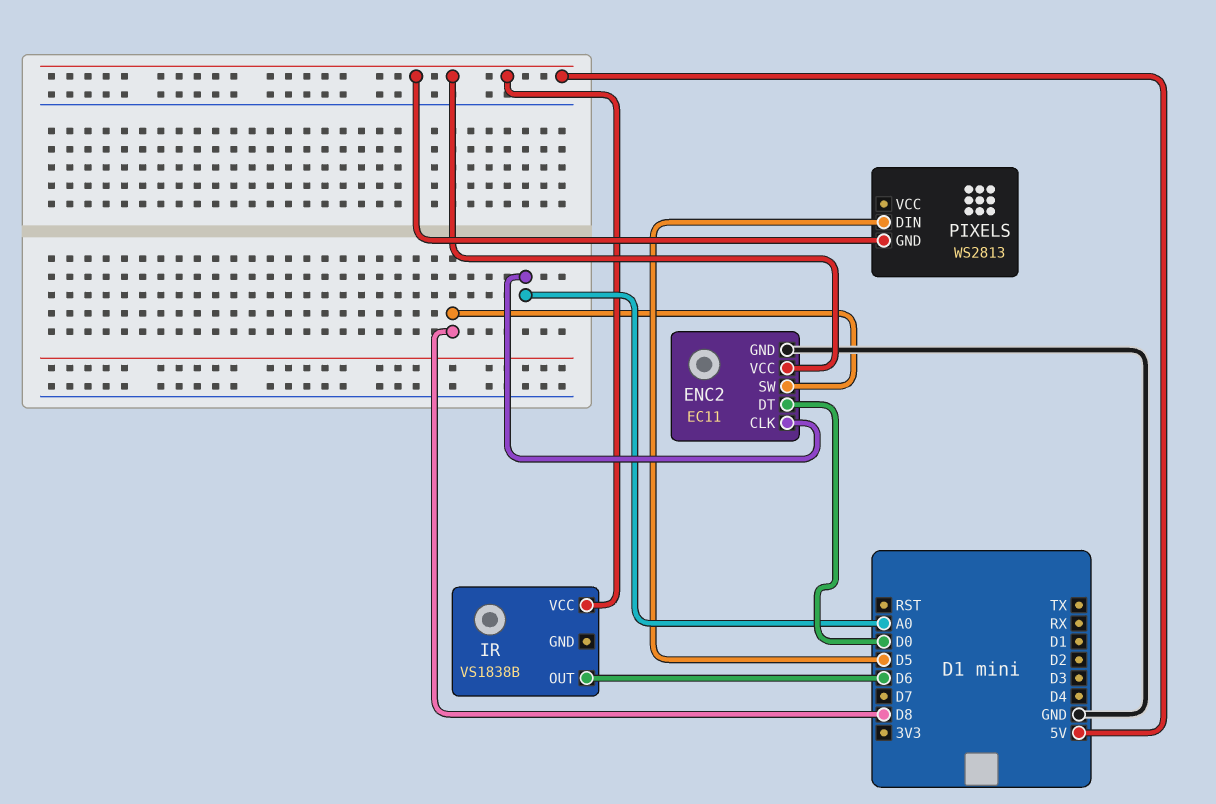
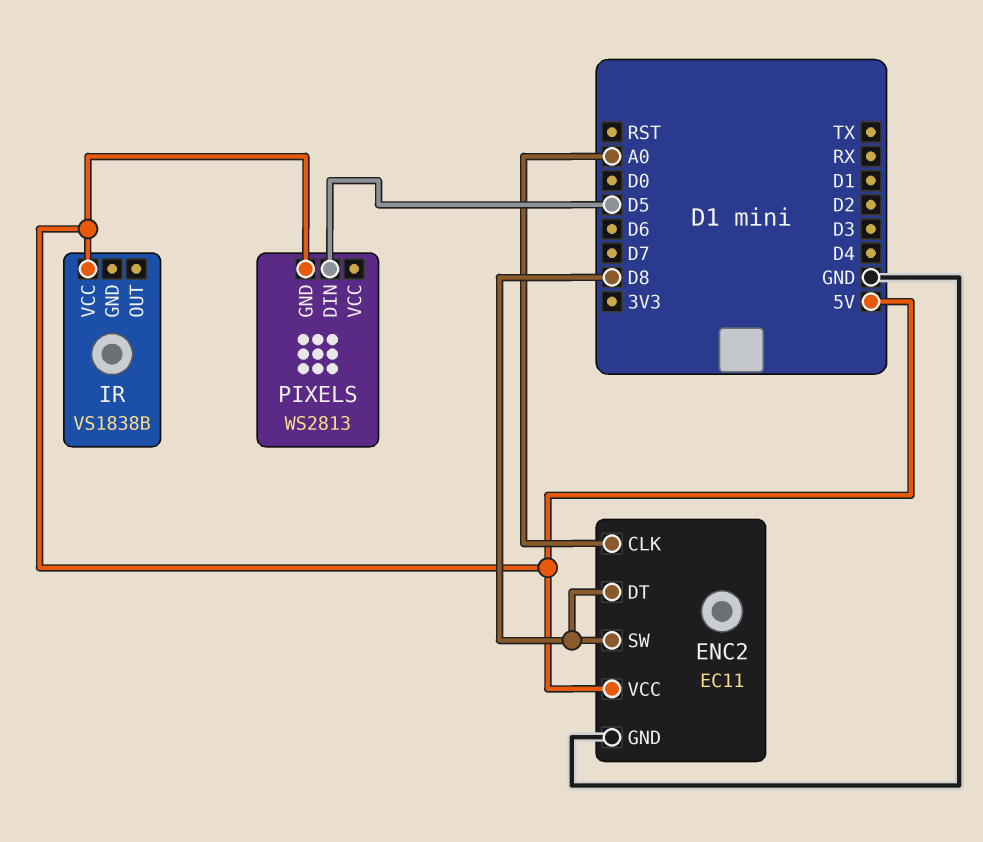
ENC2 pin DT: D0 -> D8
IR pin OUT: D6 -> none

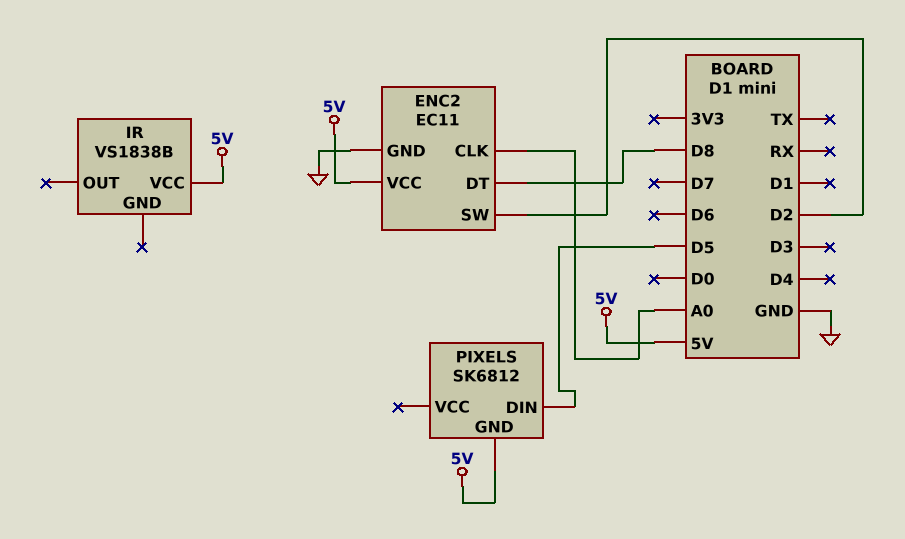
ENC2 pin SW: D8 -> D2
PIXELS: WS2813 -> SK6812

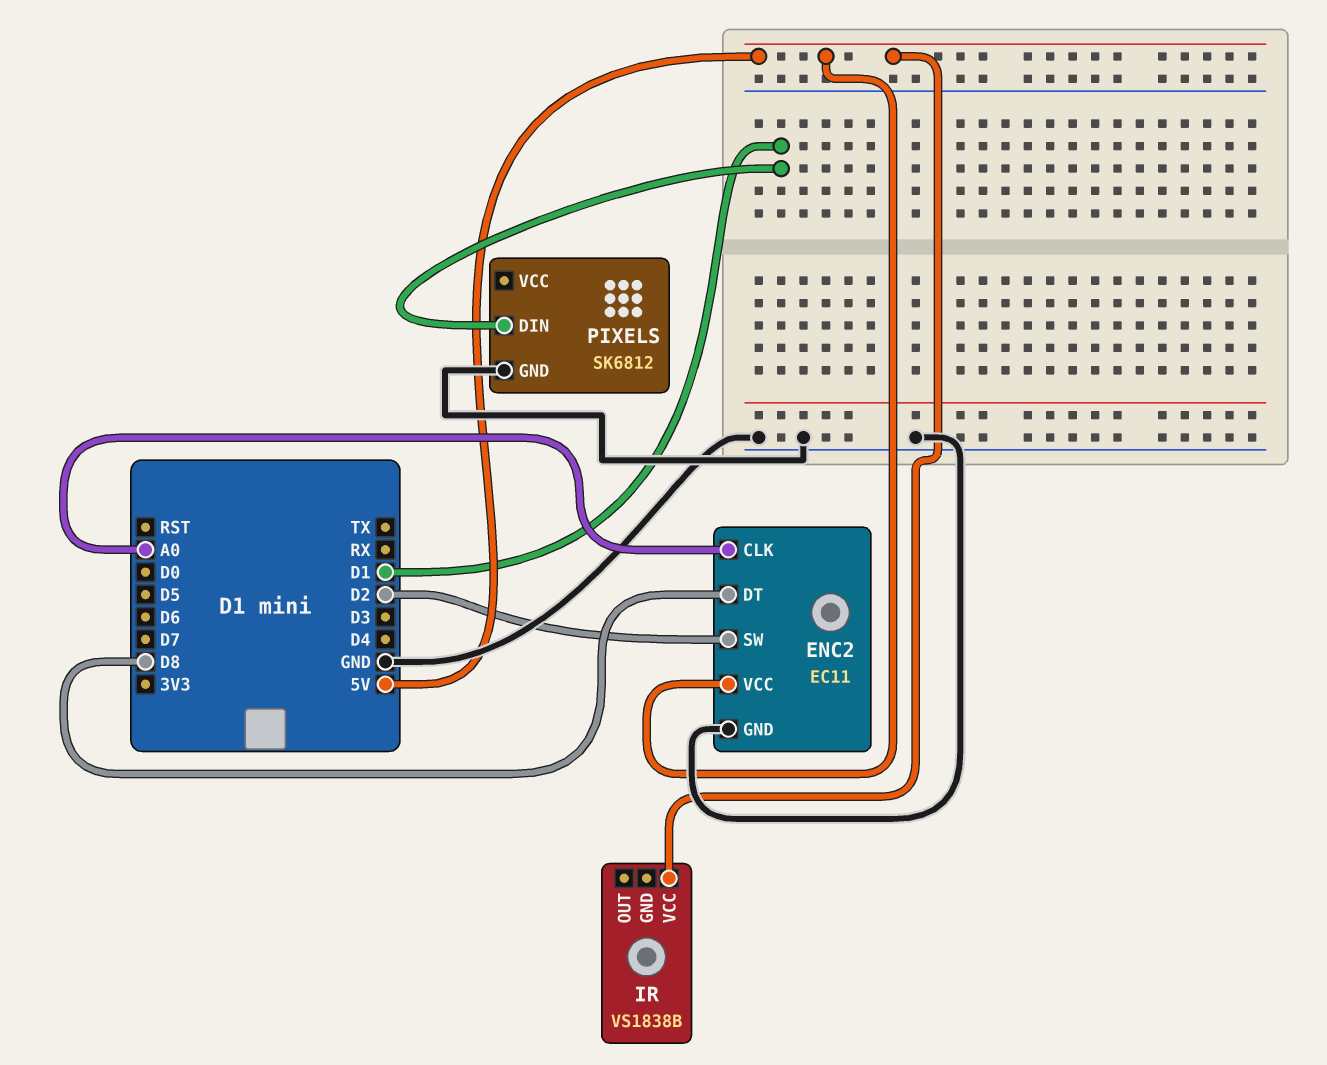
PIXELS pin DIN: D5 -> D1
PIXELS pin GND: 5V -> GND

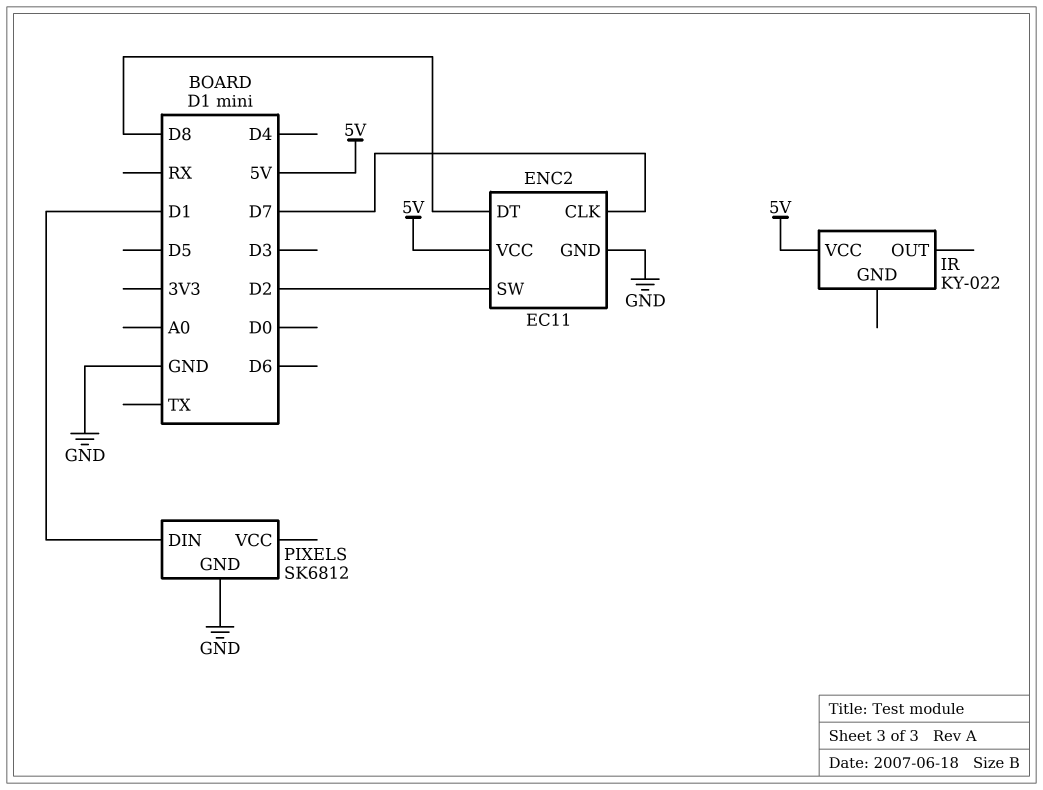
ENC2 pin CLK: A0 -> D7
IR: VS1838B -> KY-022

